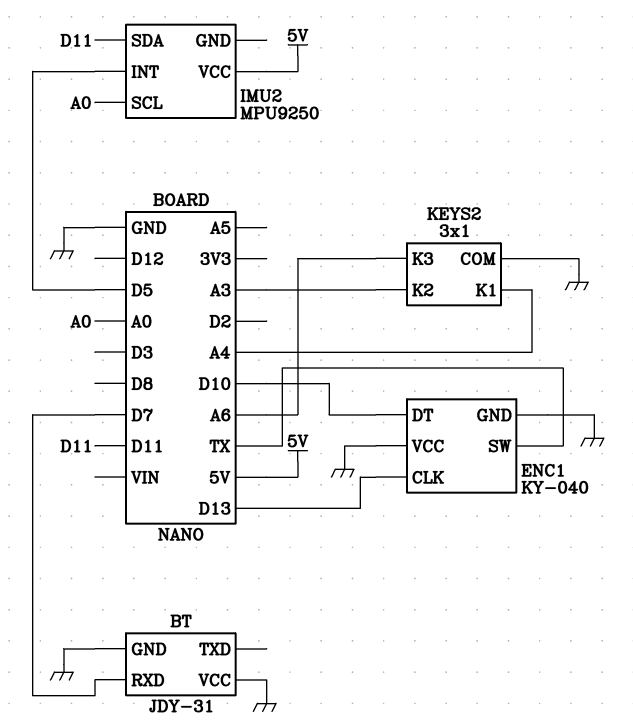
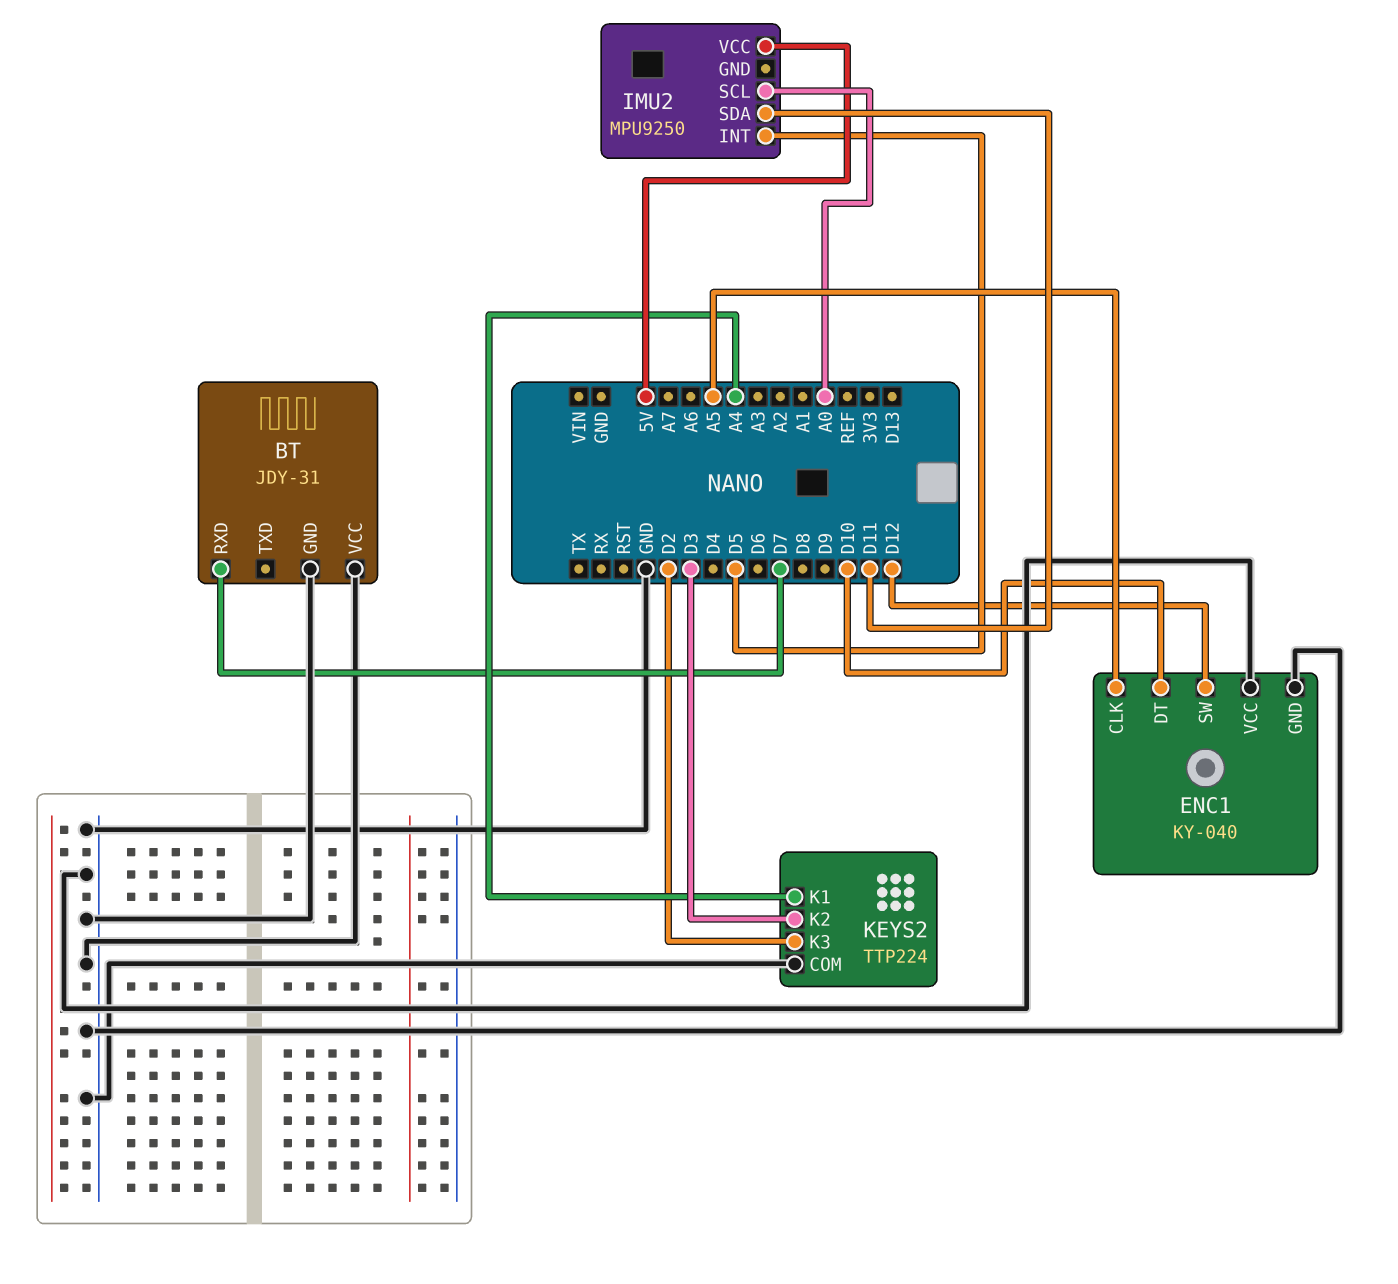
ENC1 pin CLK: D13 -> A5
ENC1 pin SW: TX -> D12
KEYS2: 3x1 -> TTP224
KEYS2 pin K2: A3 -> D3
KEYS2 pin K3: A6 -> D2

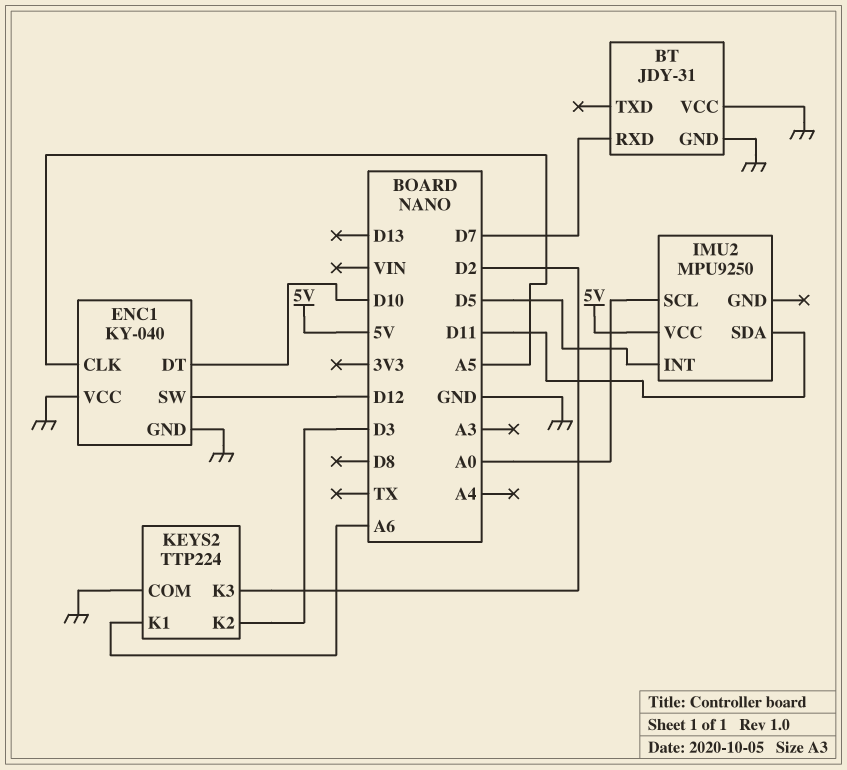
KEYS2 pin K1: A4 -> A6

